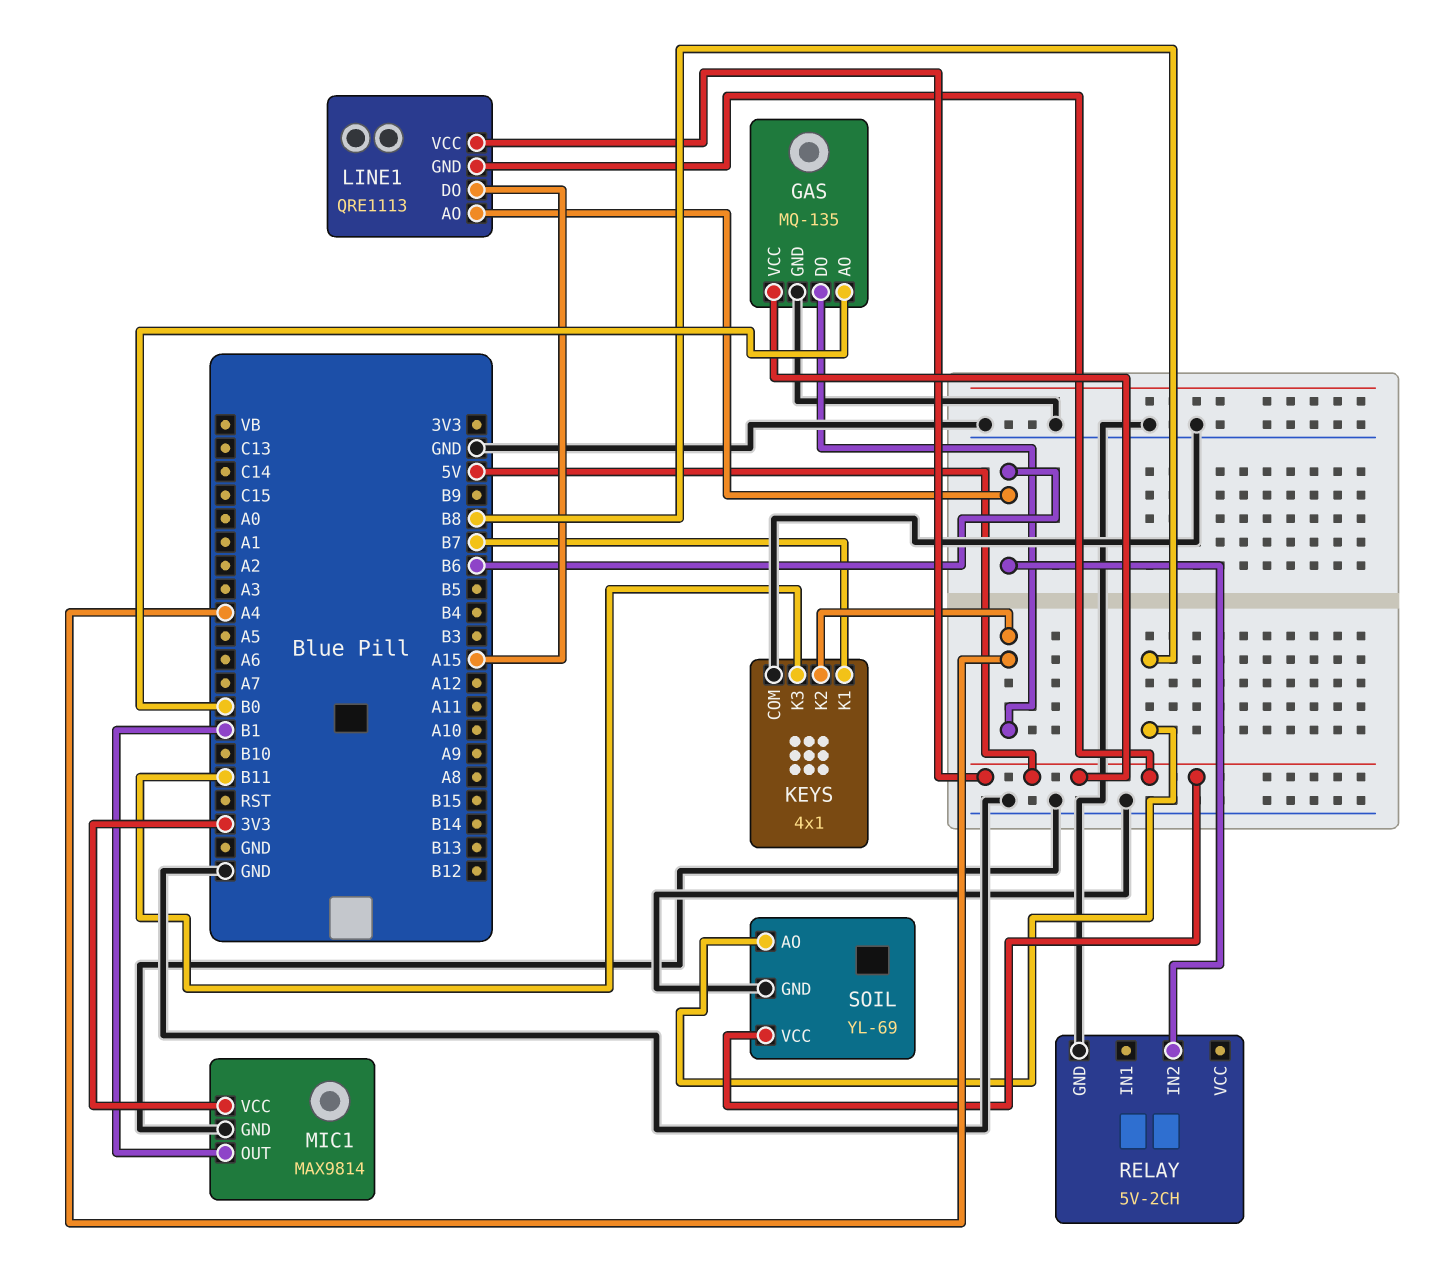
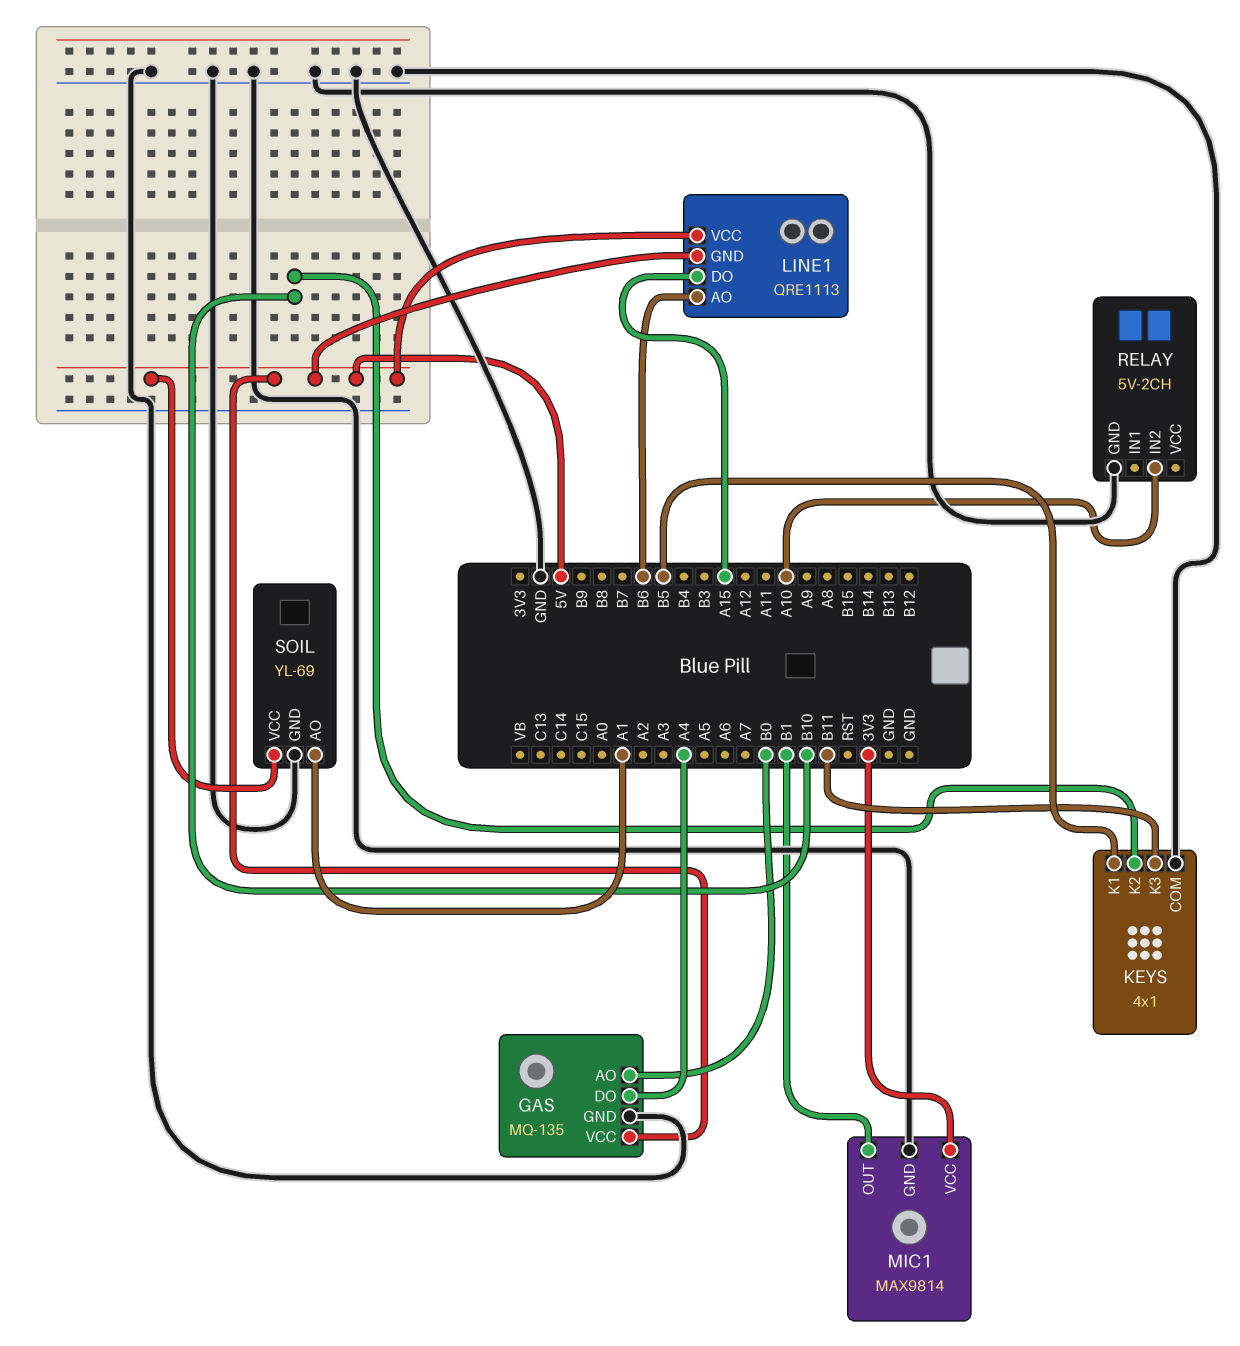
KEYS pin K1: B7 -> B5
KEYS pin K2: A4 -> B10
RELAY pin IN2: B6 -> A10
SOIL pin AO: B8 -> A1

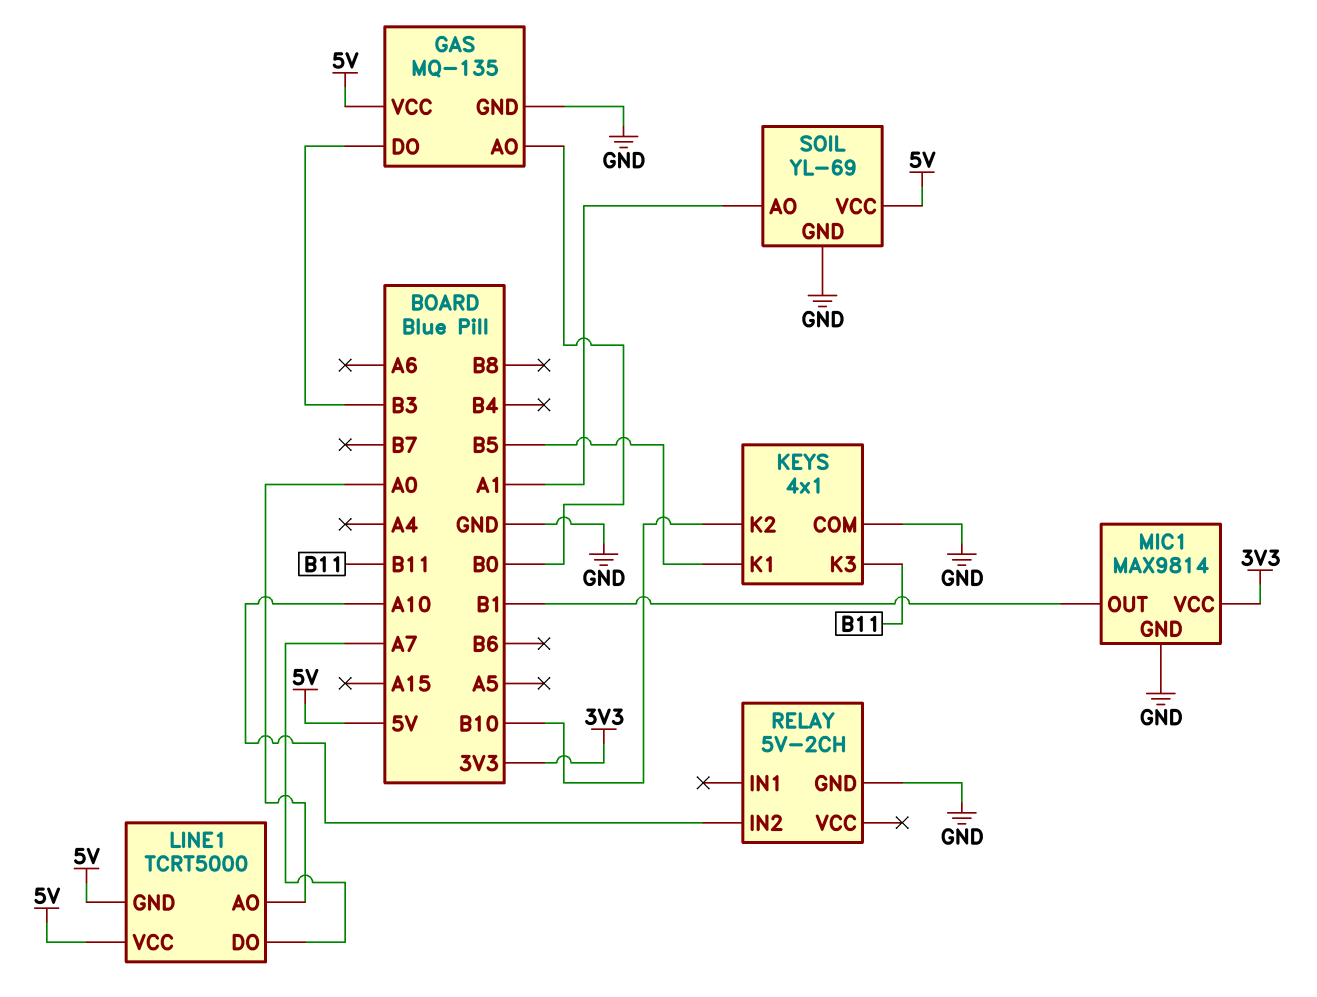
GAS pin DO: A4 -> B3
LINE1: QRE1113 -> TCRT5000
LINE1 pin AO: B6 -> A0
LINE1 pin DO: A15 -> A7

